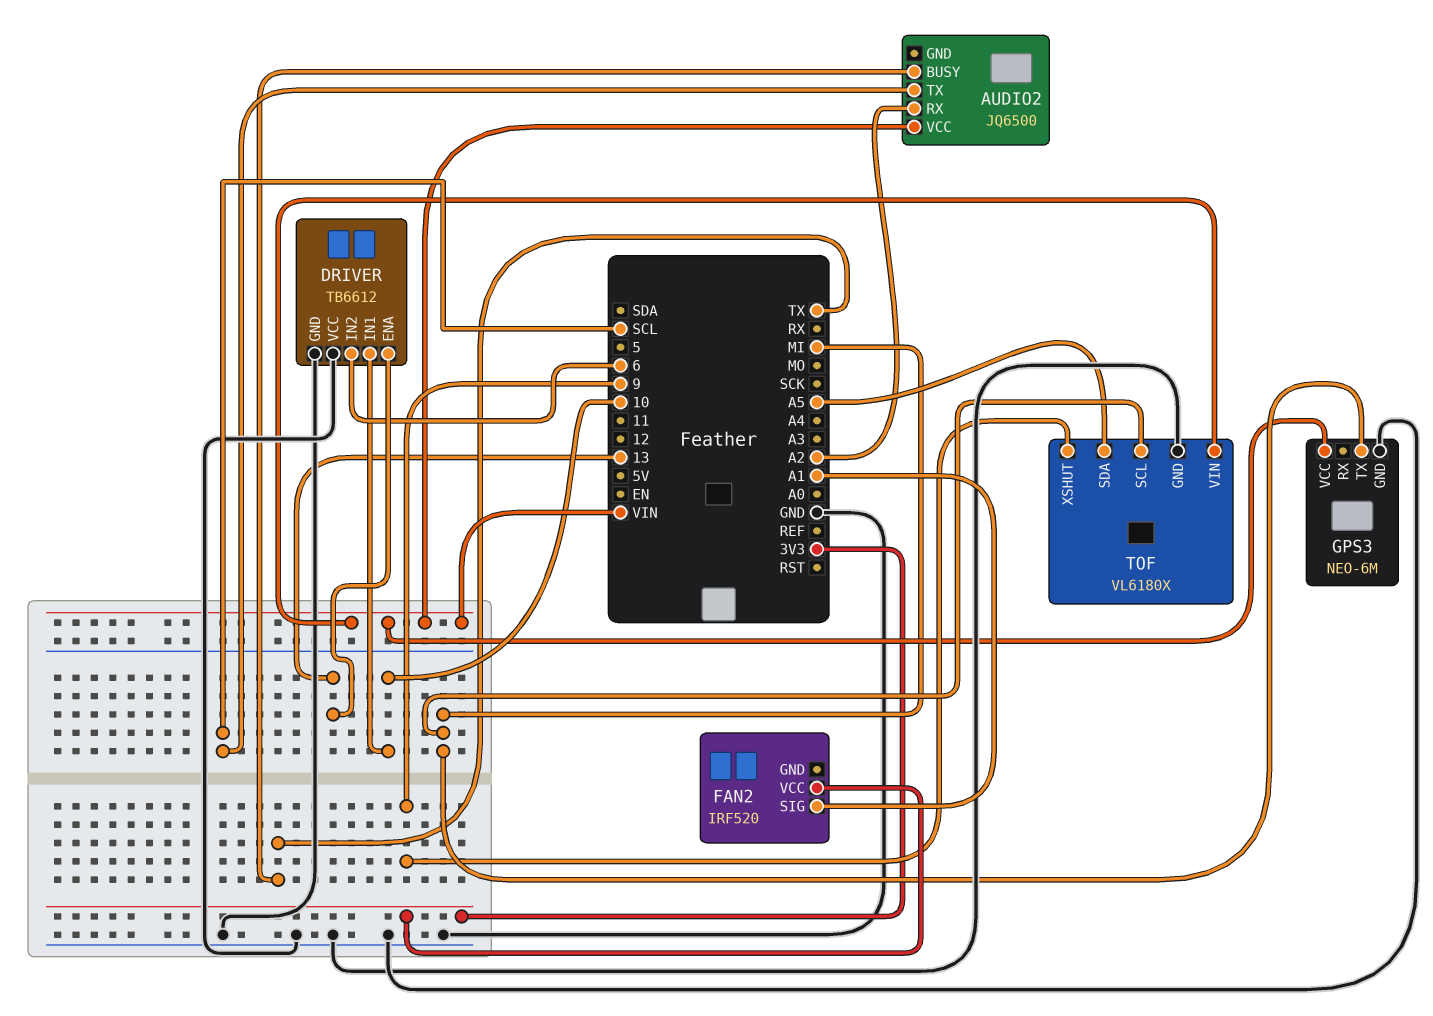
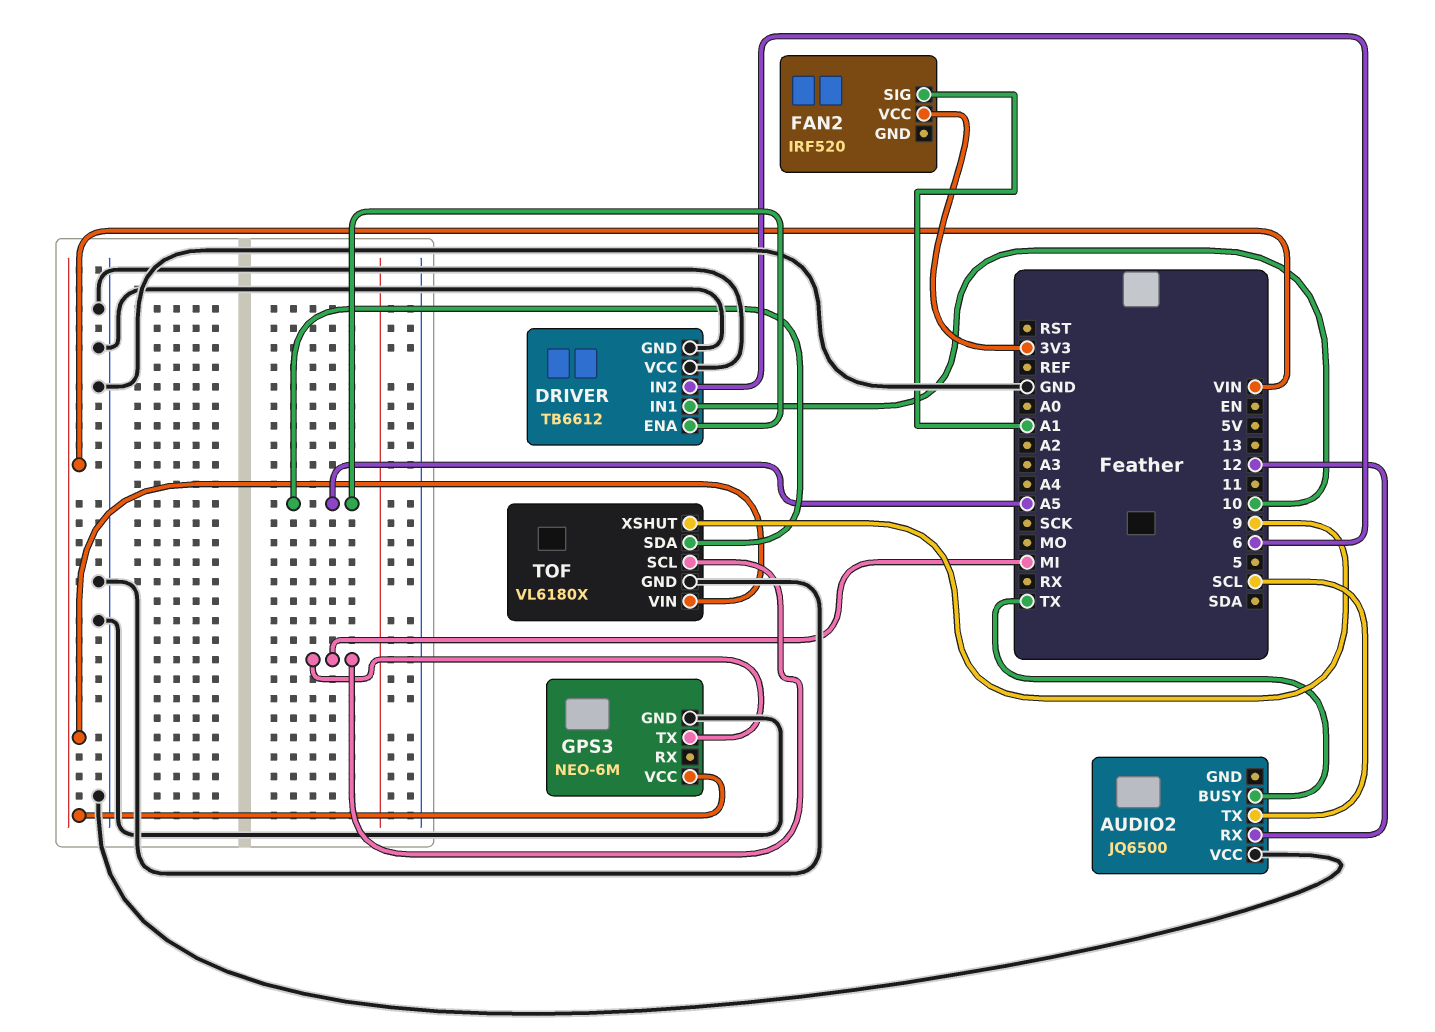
AUDIO2 pin RX: A2 -> 12
AUDIO2 pin VCC: VIN -> GND
DRIVER pin ENA: 13 -> A5

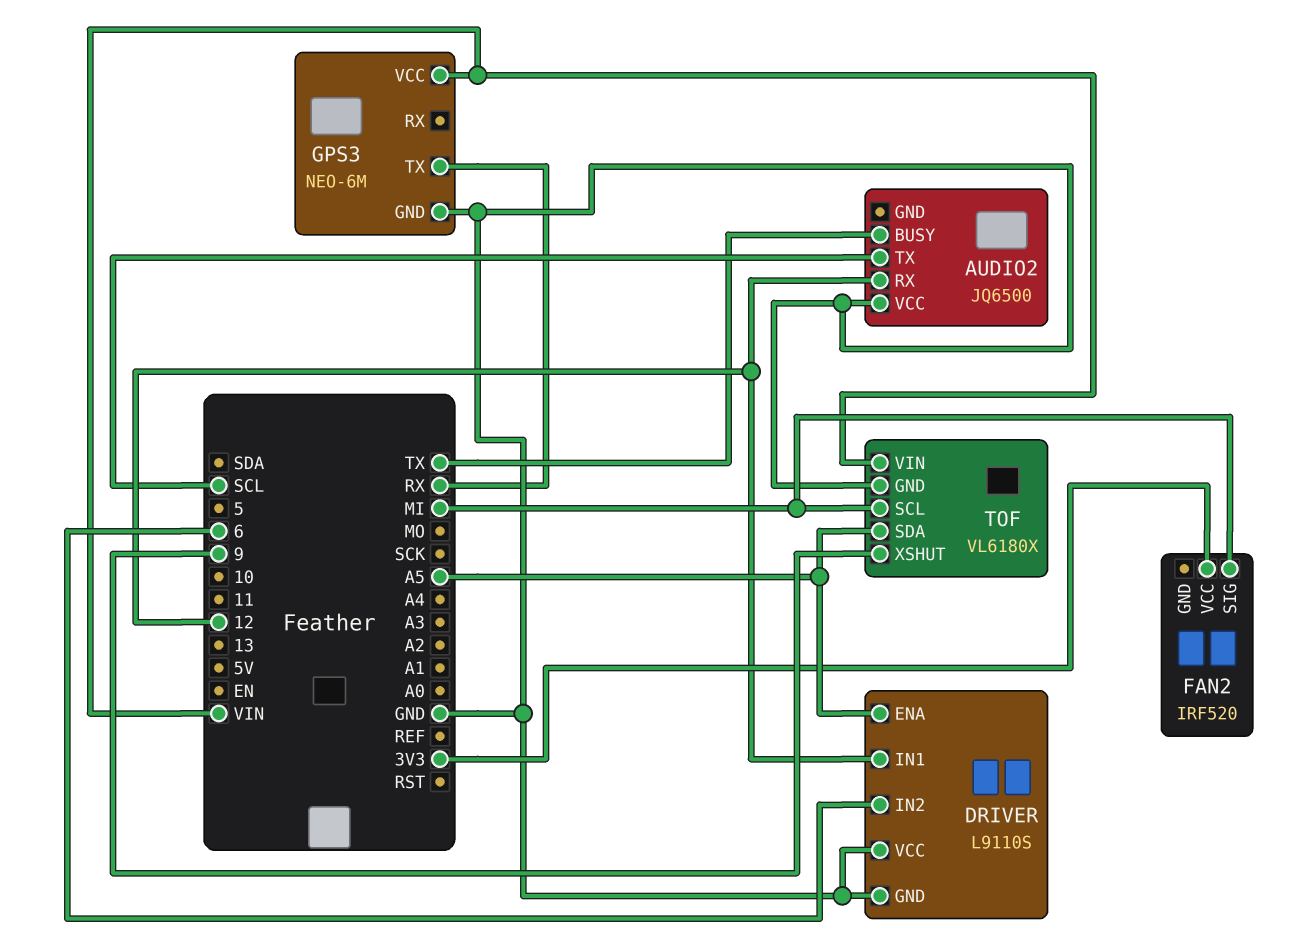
DRIVER: TB6612 -> L9110S
DRIVER pin IN1: 10 -> 12
FAN2 pin SIG: A1 -> MI
GPS3 pin TX: MI -> RX

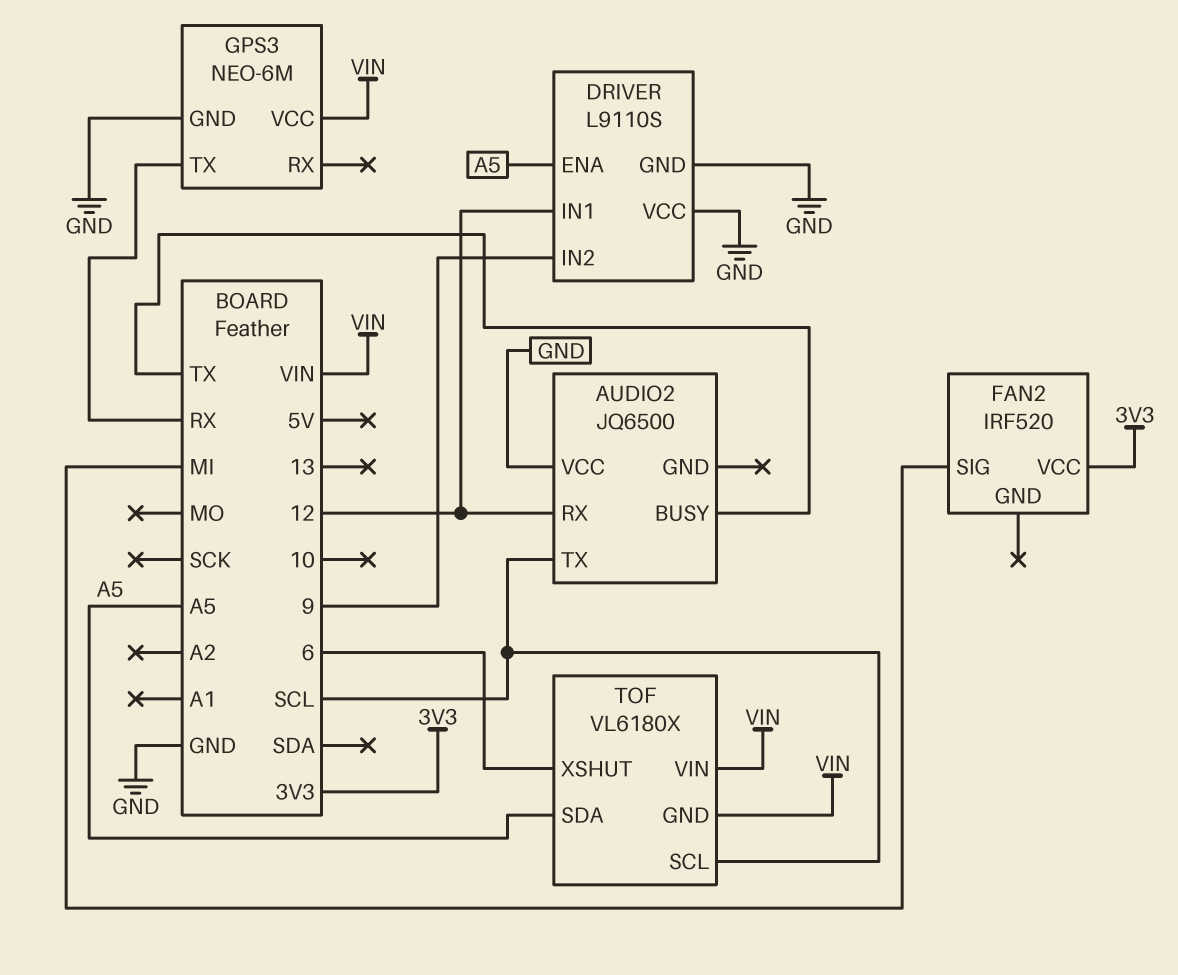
DRIVER pin IN2: 6 -> 9
TOF pin GND: GND -> VIN
TOF pin SCL: MI -> SCL
TOF pin XSHUT: 9 -> 6

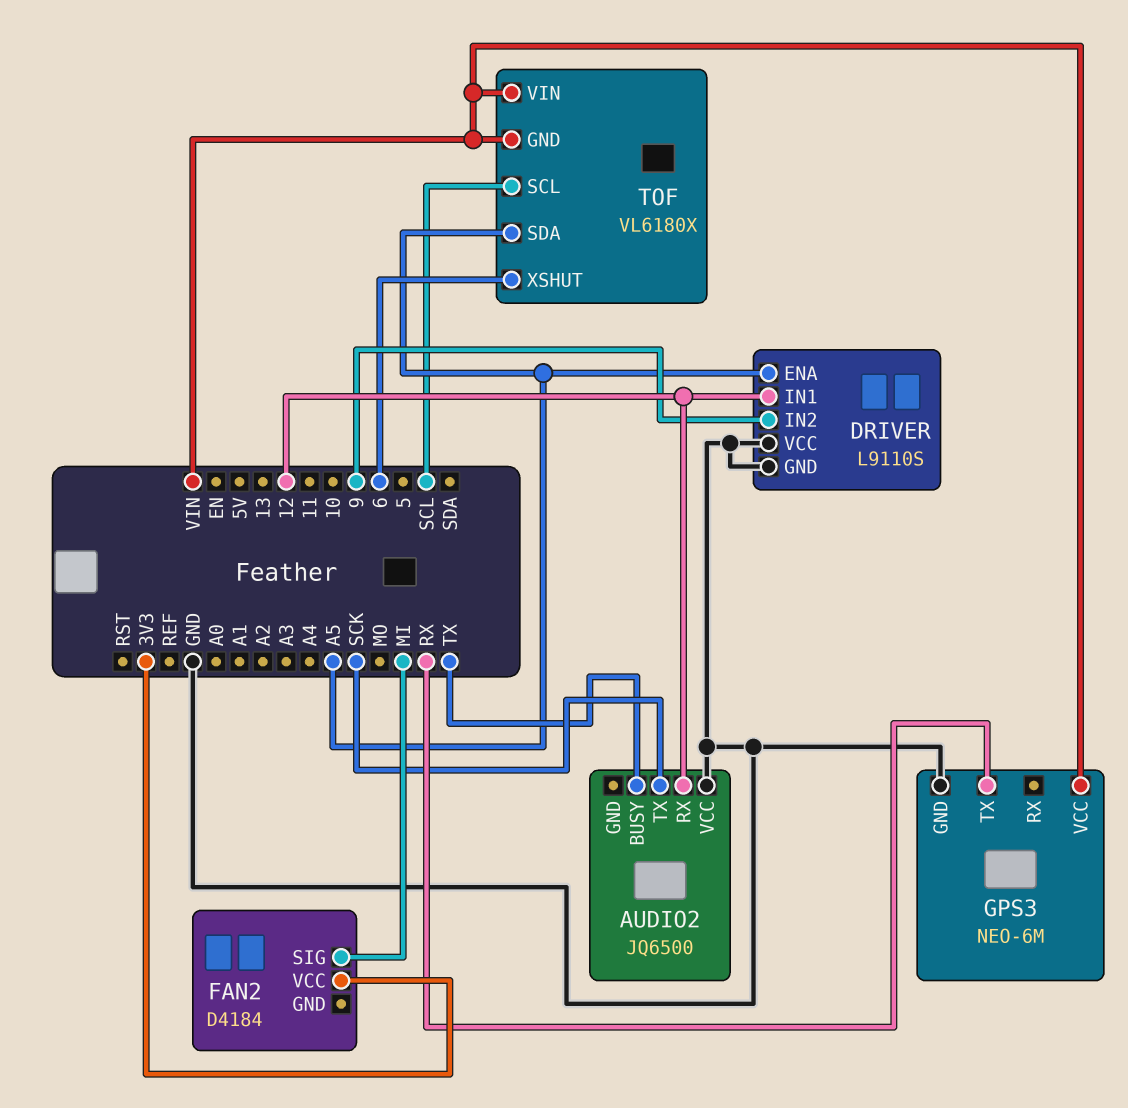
AUDIO2 pin TX: SCL -> SCK
FAN2: IRF520 -> D4184

